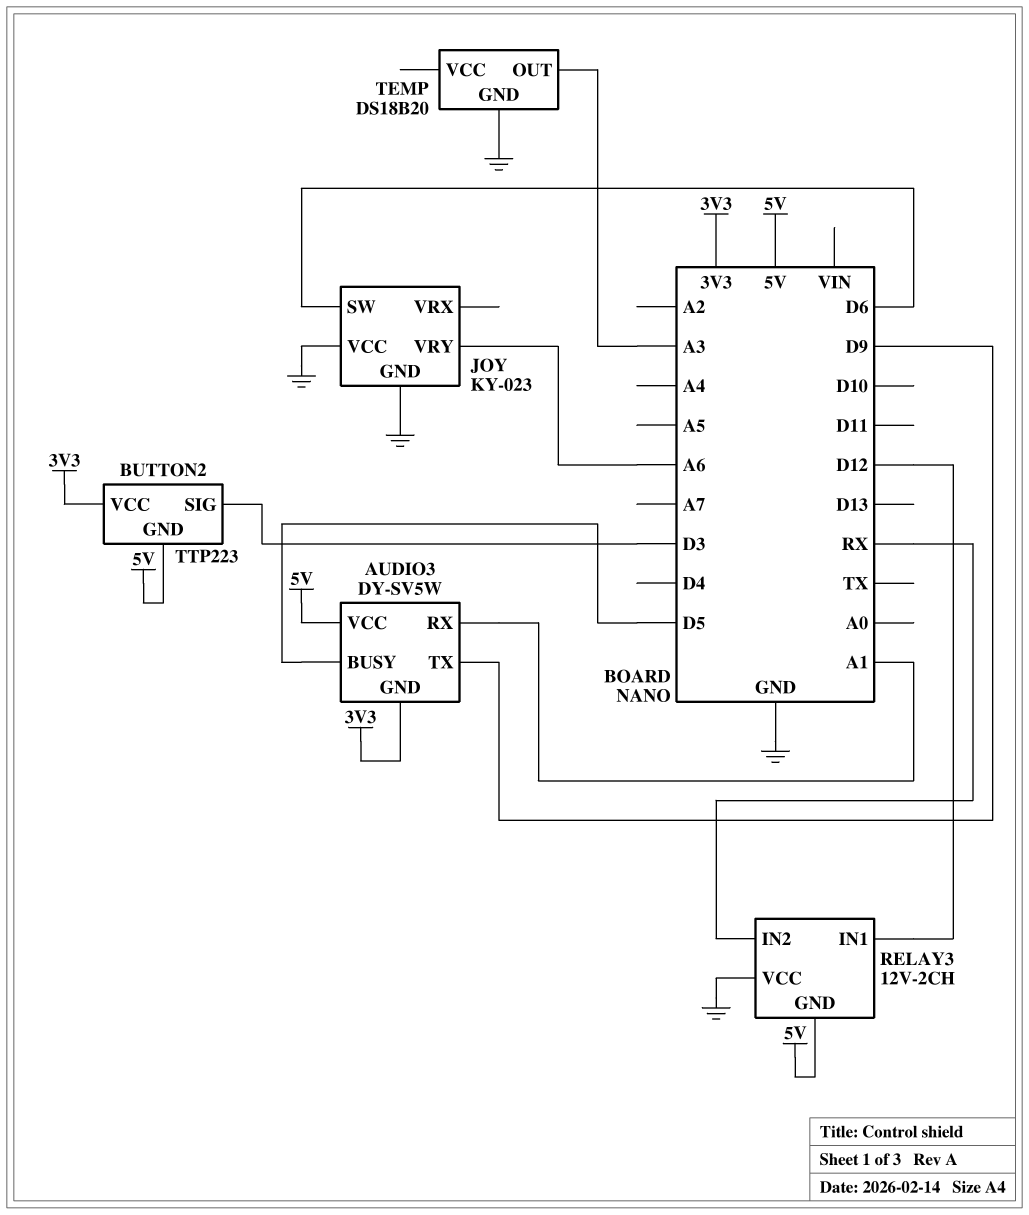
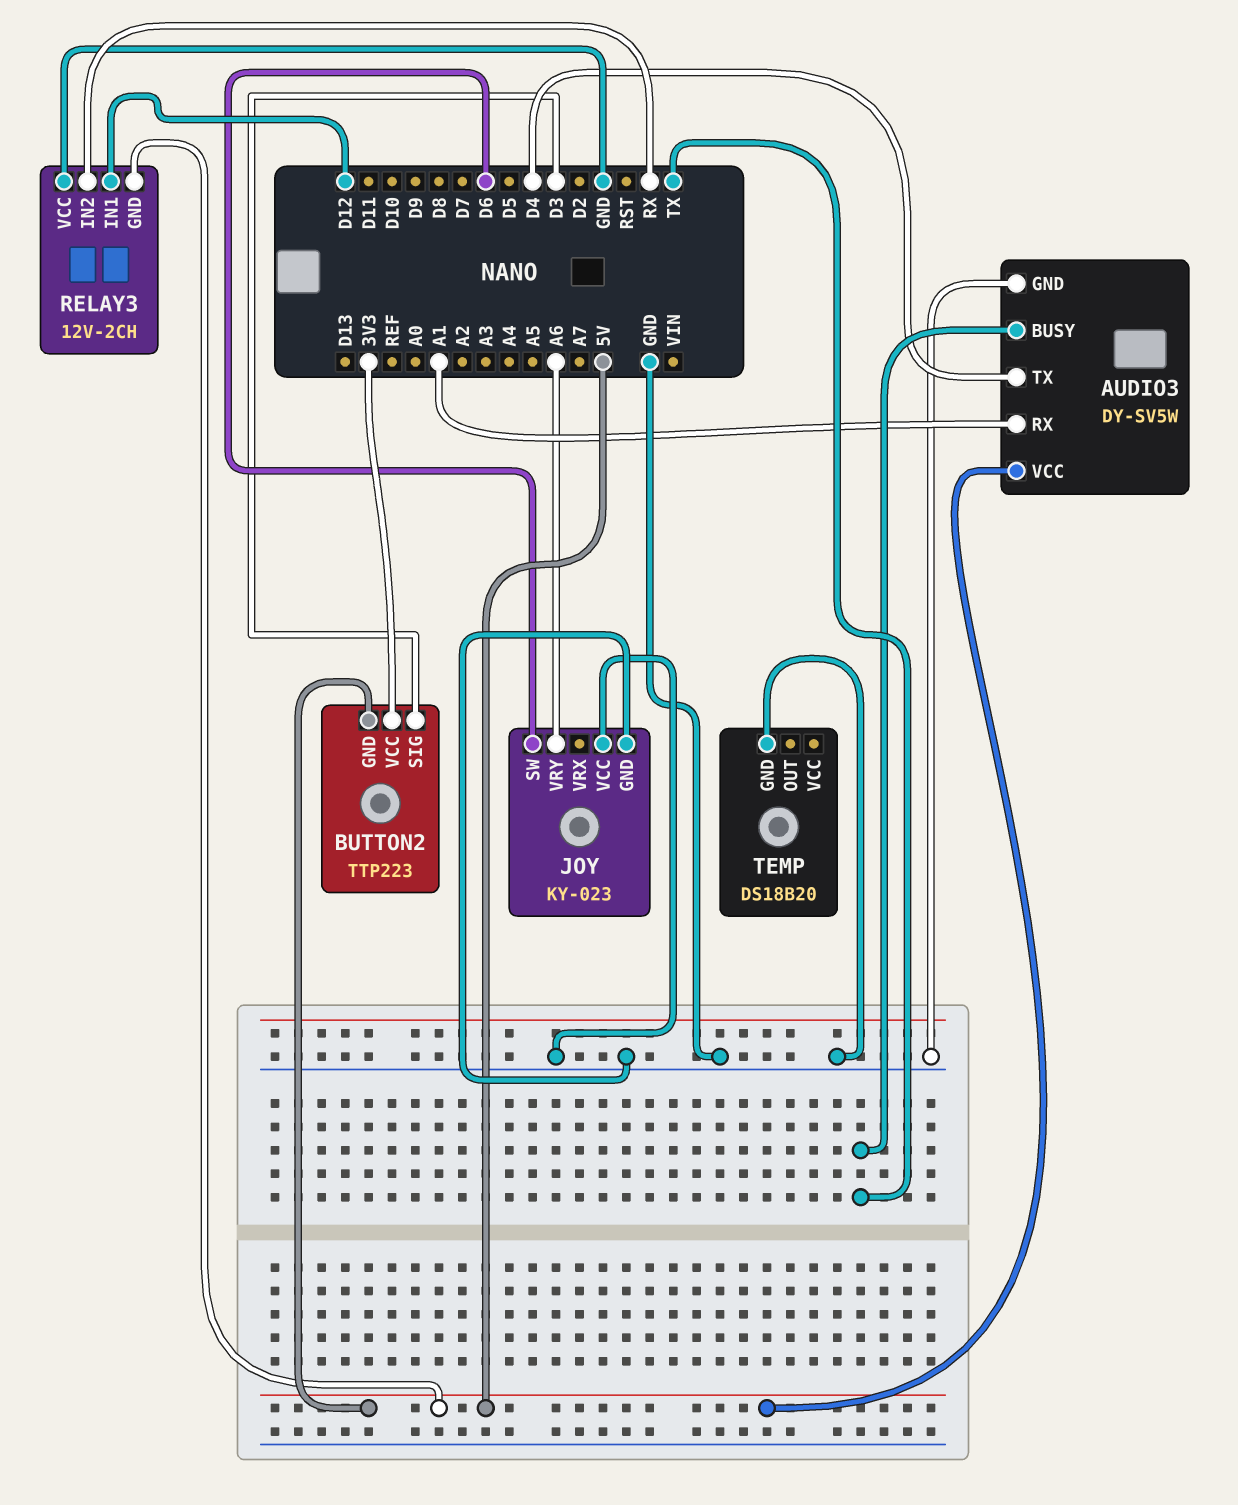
AUDIO3 pin BUSY: D5 -> TX
AUDIO3 pin GND: 3V3 -> GND
AUDIO3 pin TX: D9 -> D4
TEMP pin OUT: A3 -> none

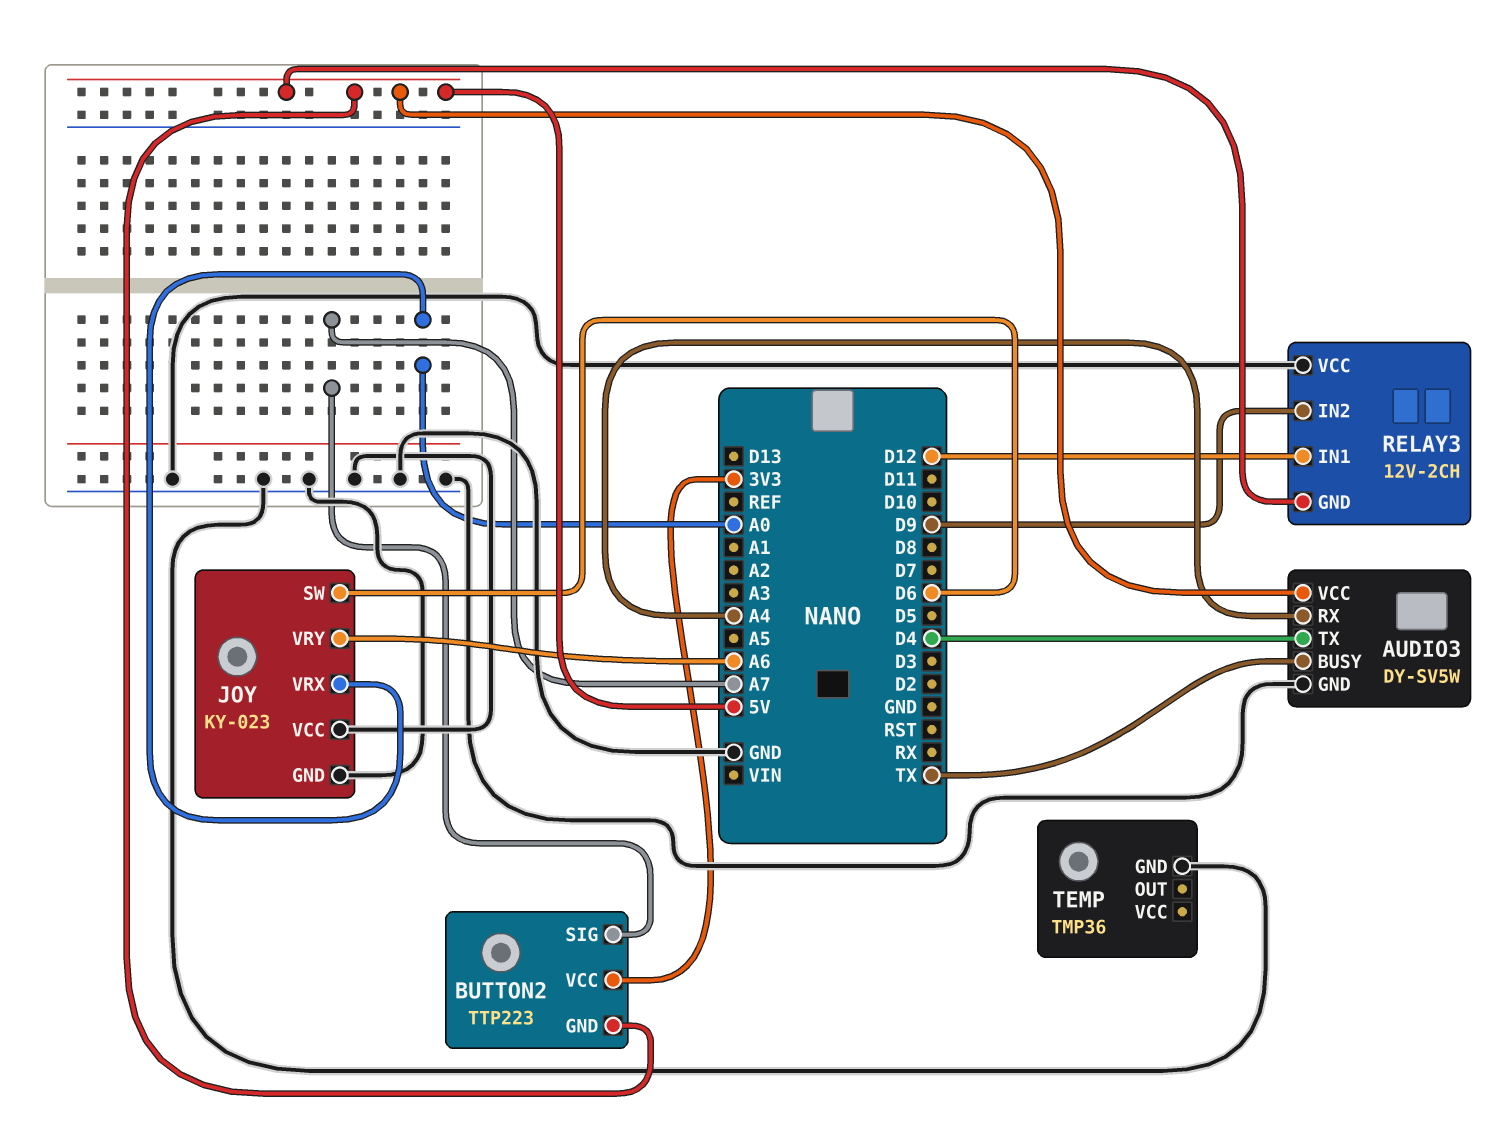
AUDIO3 pin RX: A1 -> A4
BUTTON2 pin SIG: D3 -> A7
JOY pin VRX: none -> A0
RELAY3 pin IN2: RX -> D9
TEMP: DS18B20 -> TMP36

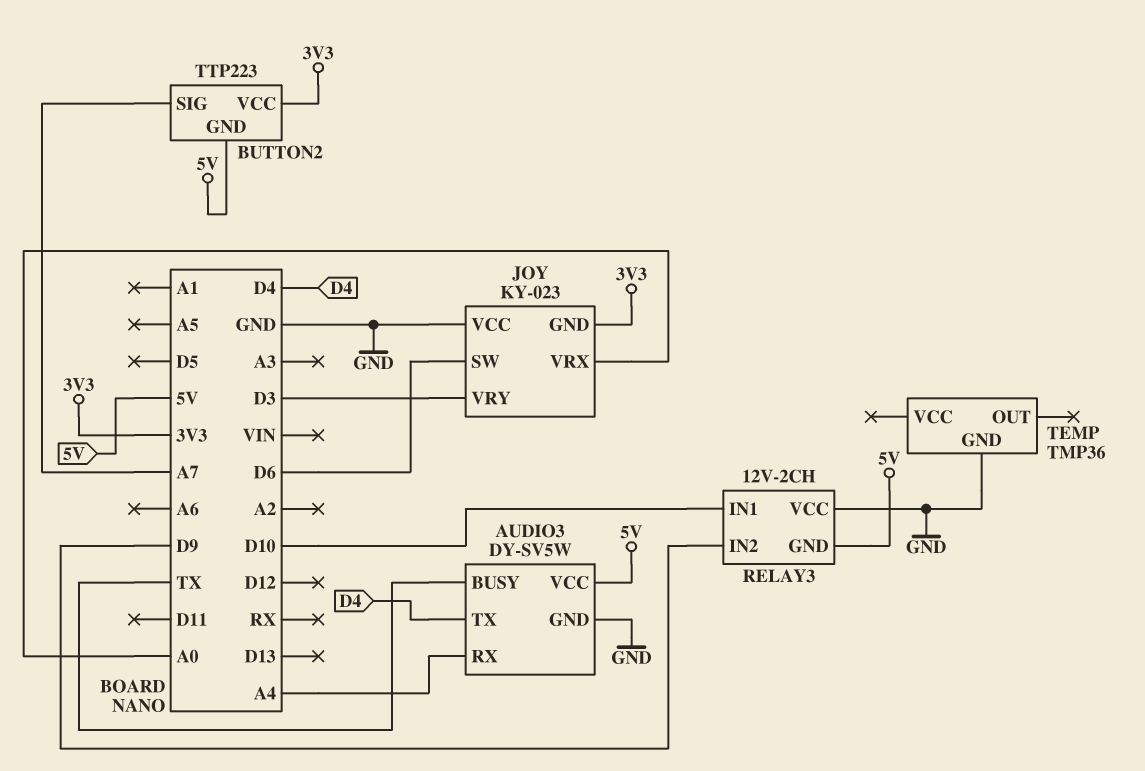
JOY pin GND: GND -> 3V3
JOY pin VRY: A6 -> D3
RELAY3 pin IN1: D12 -> D10

